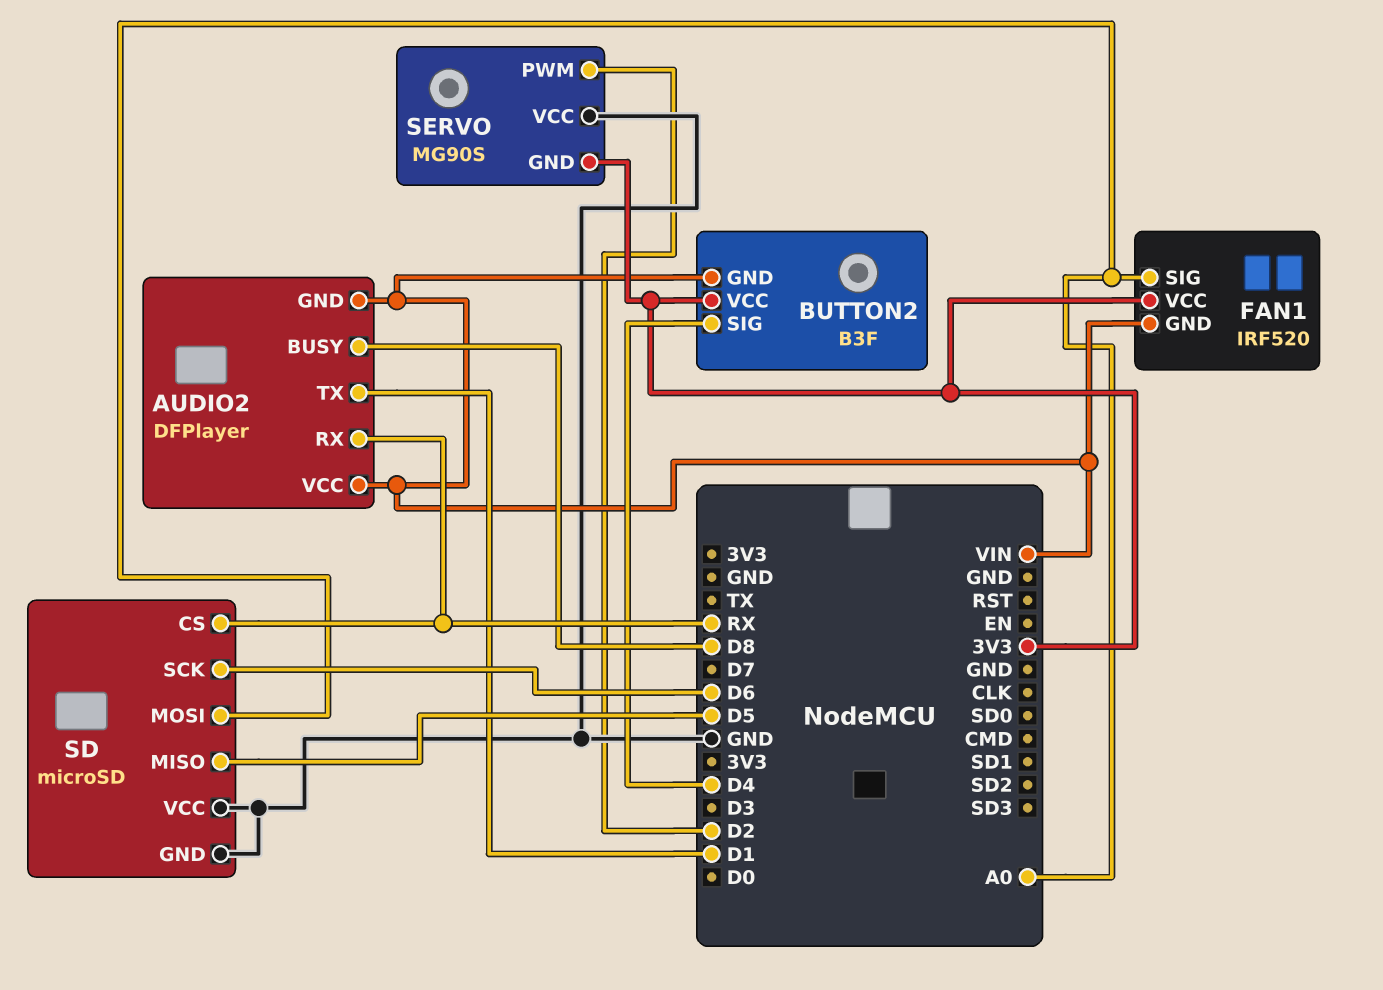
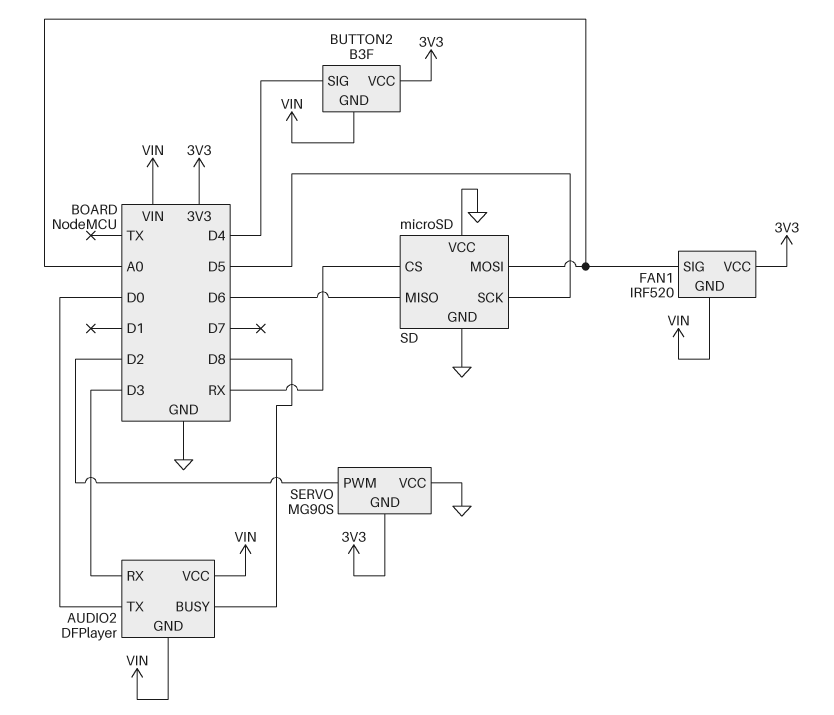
AUDIO2 pin RX: RX -> D3
AUDIO2 pin TX: D1 -> D0
SD pin MISO: D5 -> D6
SD pin SCK: D6 -> D5

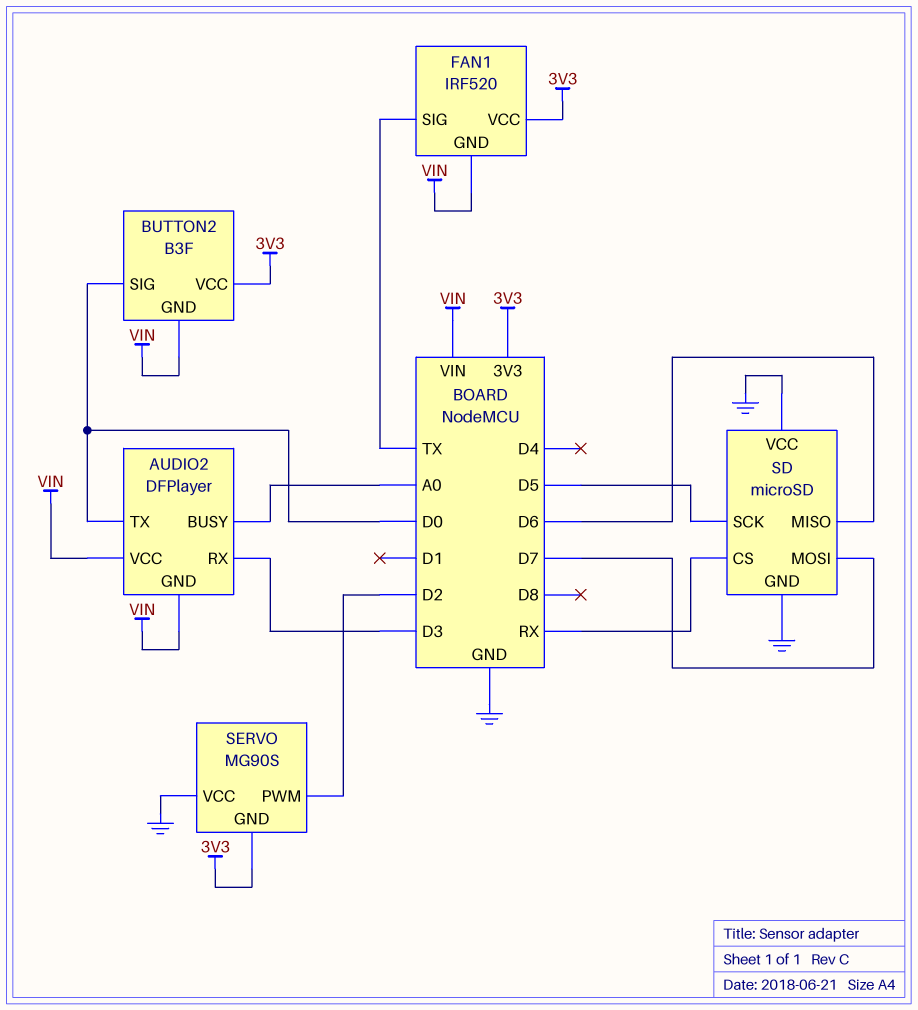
AUDIO2 pin BUSY: D8 -> A0
BUTTON2 pin SIG: D4 -> D0
FAN1 pin SIG: A0 -> TX
SD pin MOSI: A0 -> D7

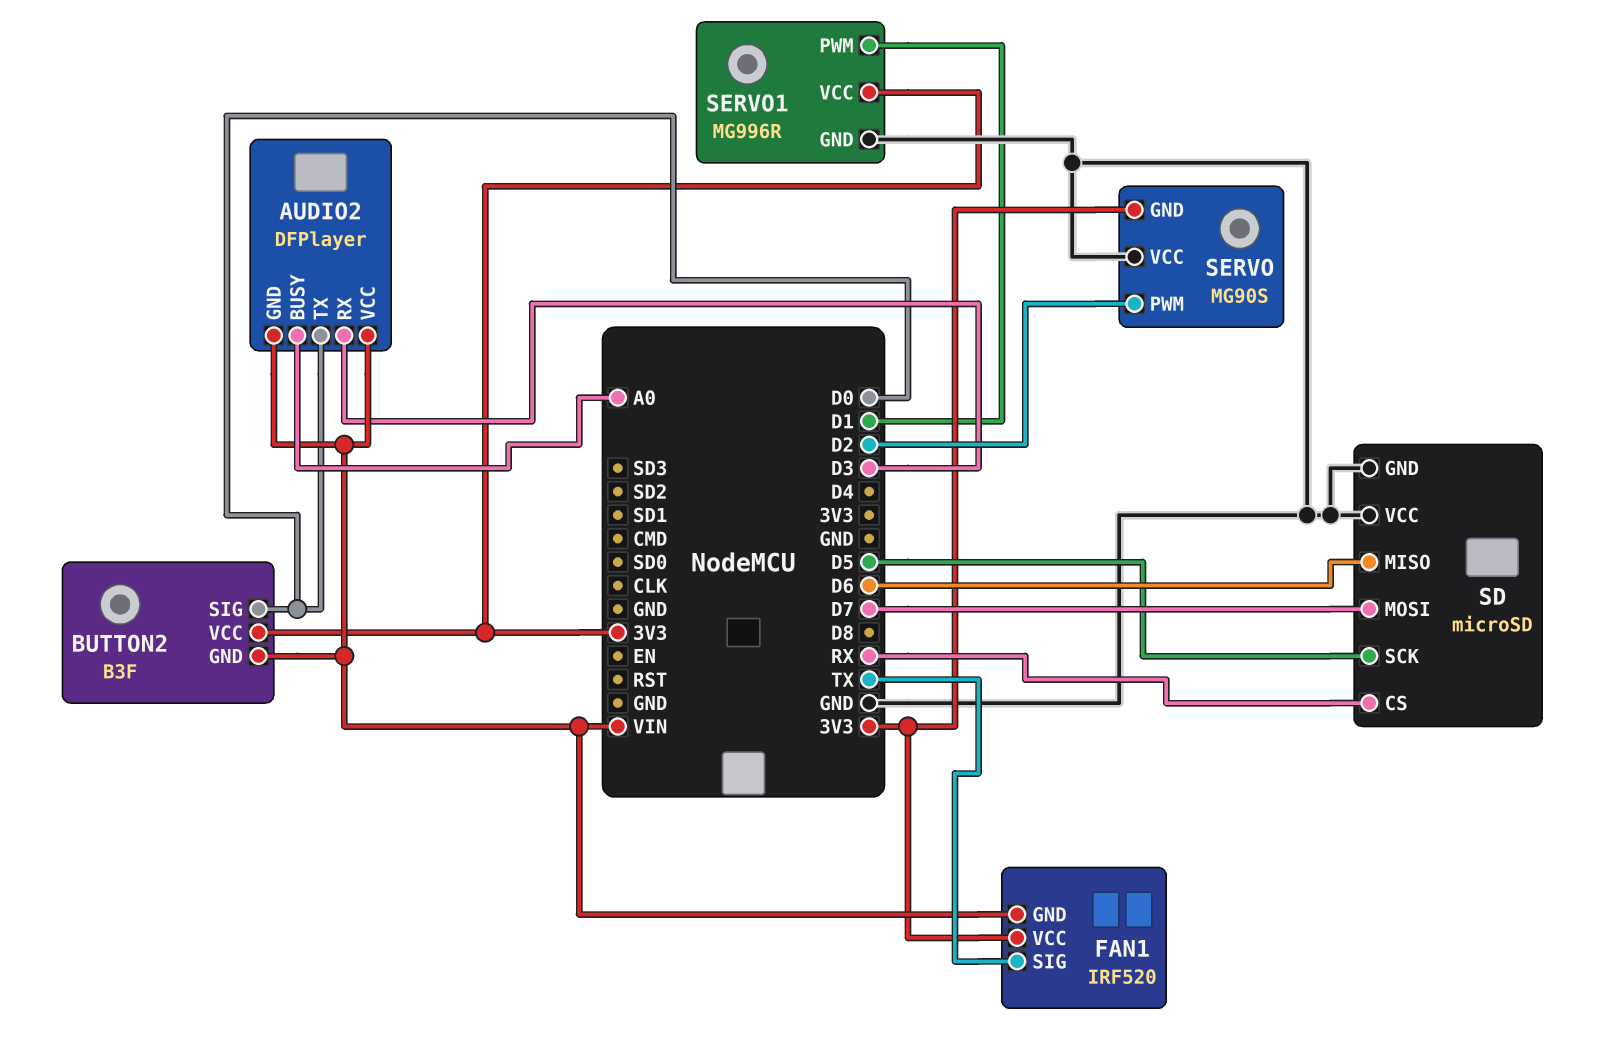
SERVO1: none -> MG996R
SERVO1 pin GND: none -> GND
SERVO1 pin PWM: none -> D1
SERVO1 pin VCC: none -> 3V3

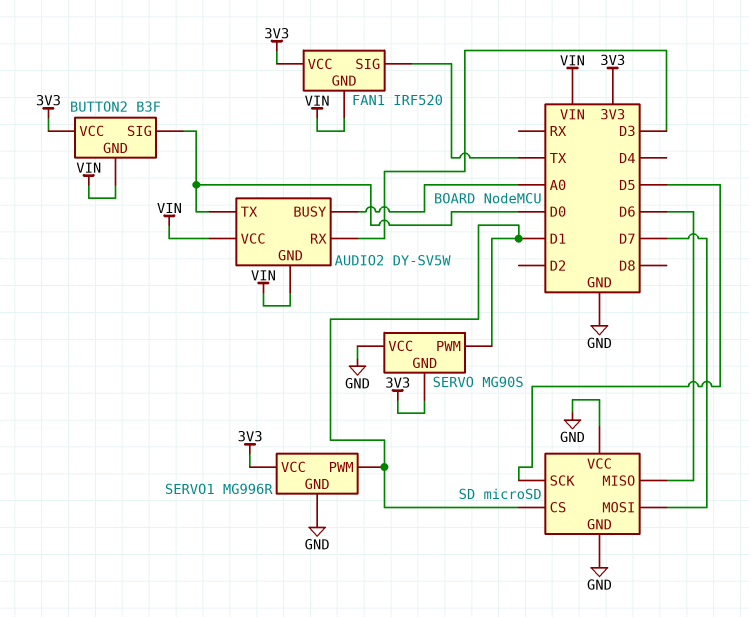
AUDIO2: DFPlayer -> DY-SV5W
SD pin CS: RX -> D1
SERVO pin PWM: D2 -> D1

